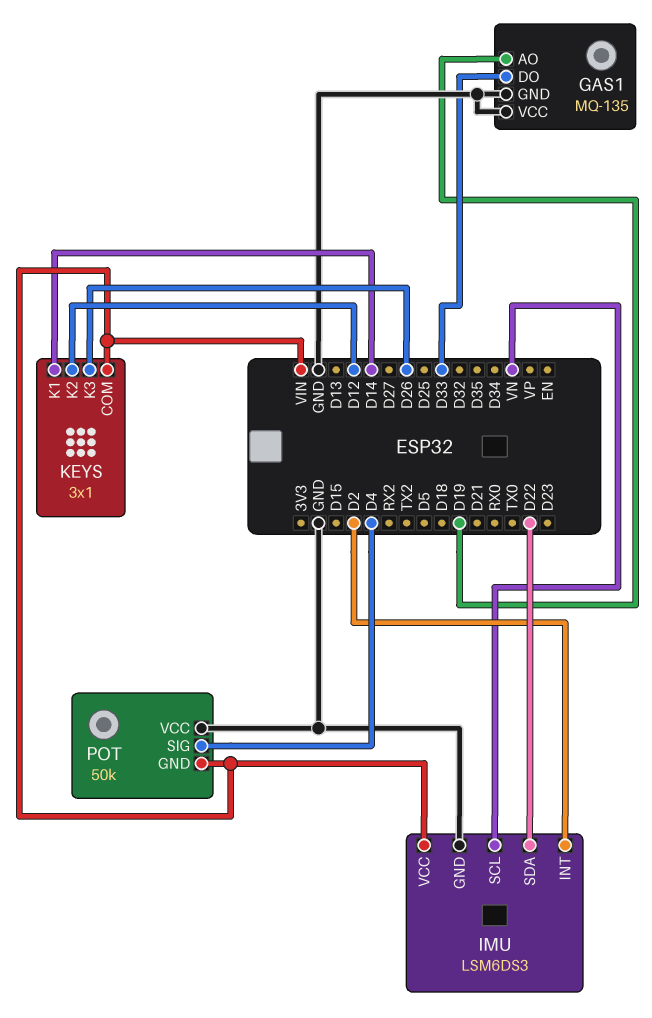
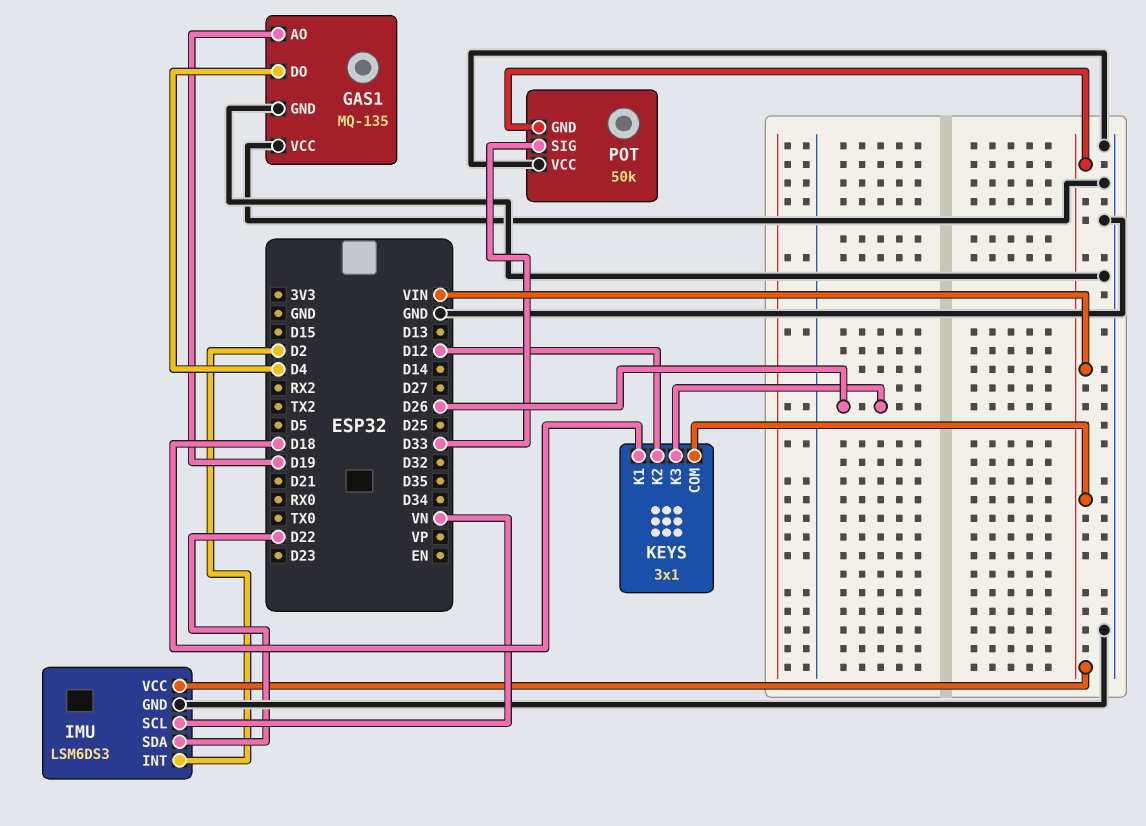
GAS1 pin DO: D33 -> D4
KEYS pin K1: D14 -> D18
POT pin SIG: D4 -> D33

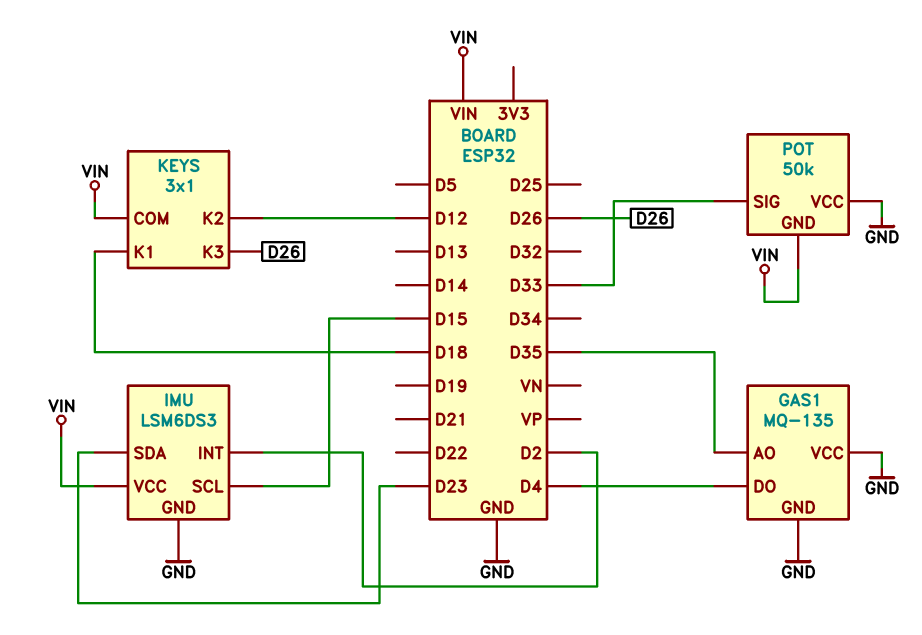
GAS1 pin AO: D19 -> D35
IMU pin SCL: VN -> D15
IMU pin SDA: D22 -> D23

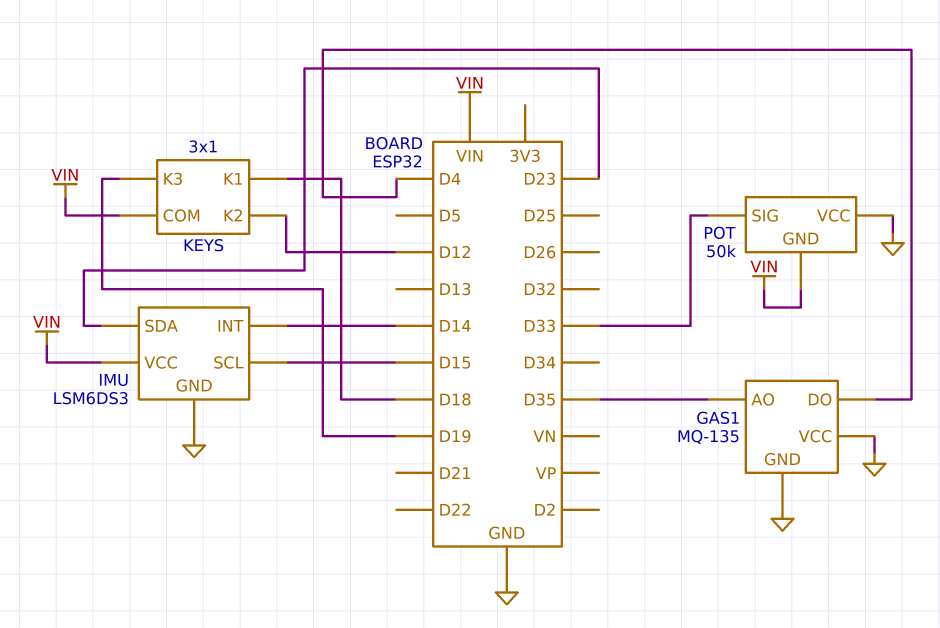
IMU pin INT: D2 -> D14
KEYS pin K3: D26 -> D19

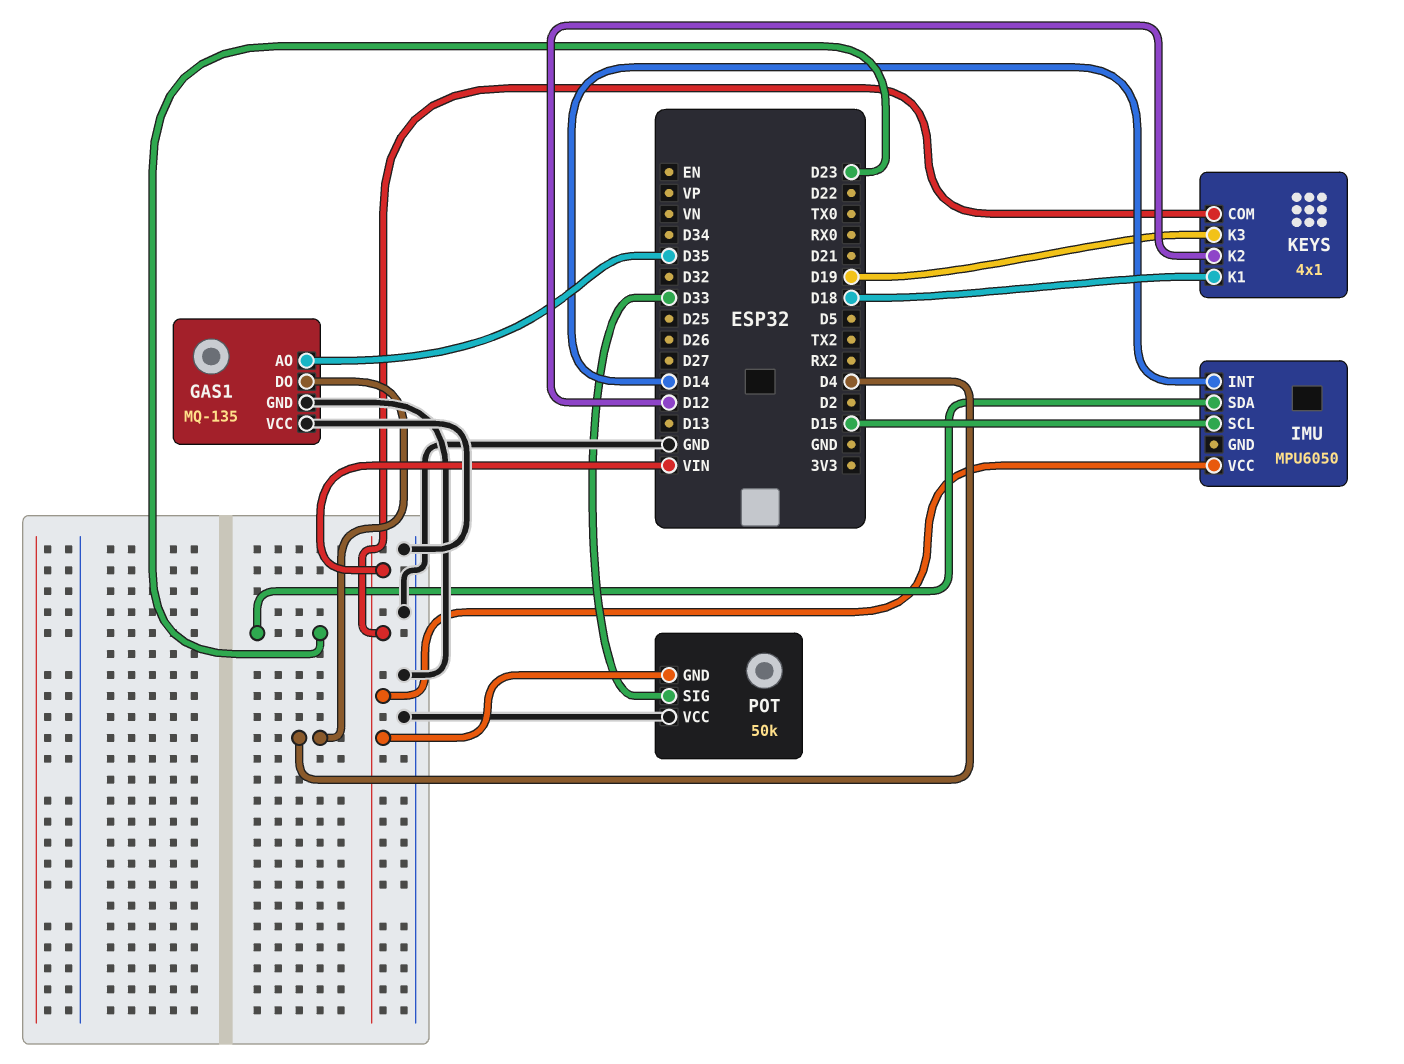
IMU: LSM6DS3 -> MPU6050
IMU pin GND: GND -> none
KEYS: 3x1 -> 4x1

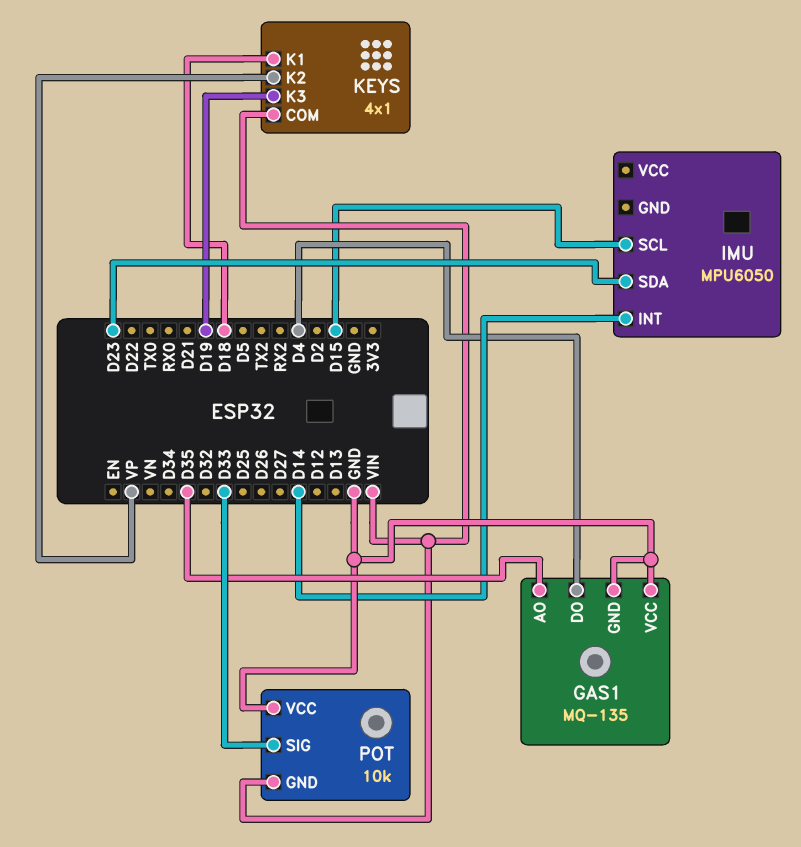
IMU pin VCC: VIN -> none
KEYS pin K2: D12 -> VP
POT: 50k -> 10k

